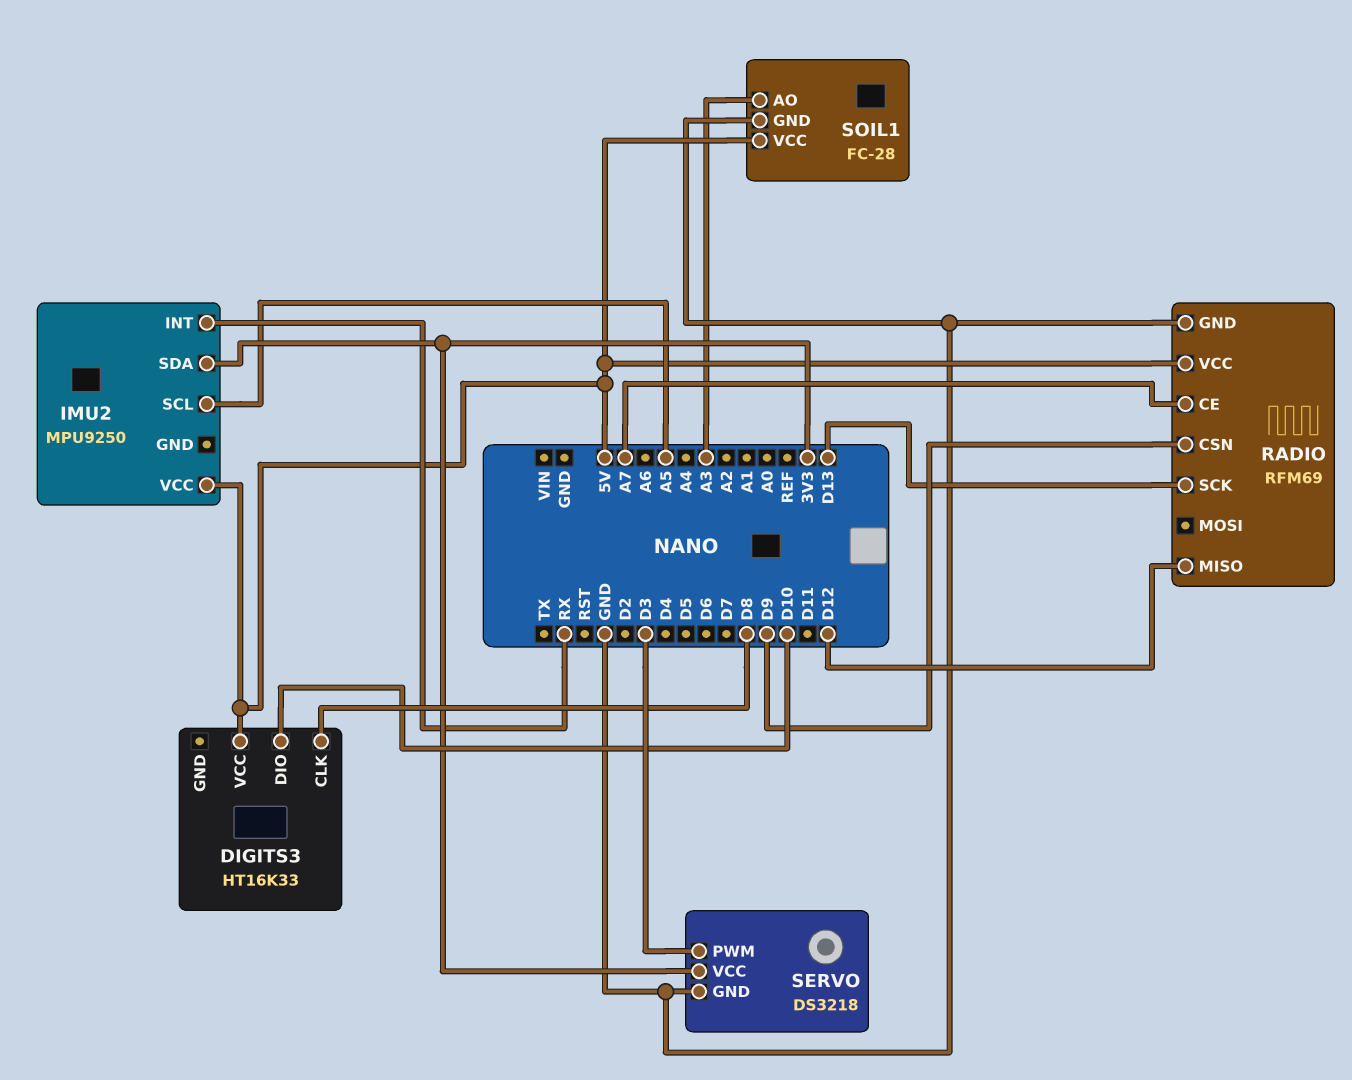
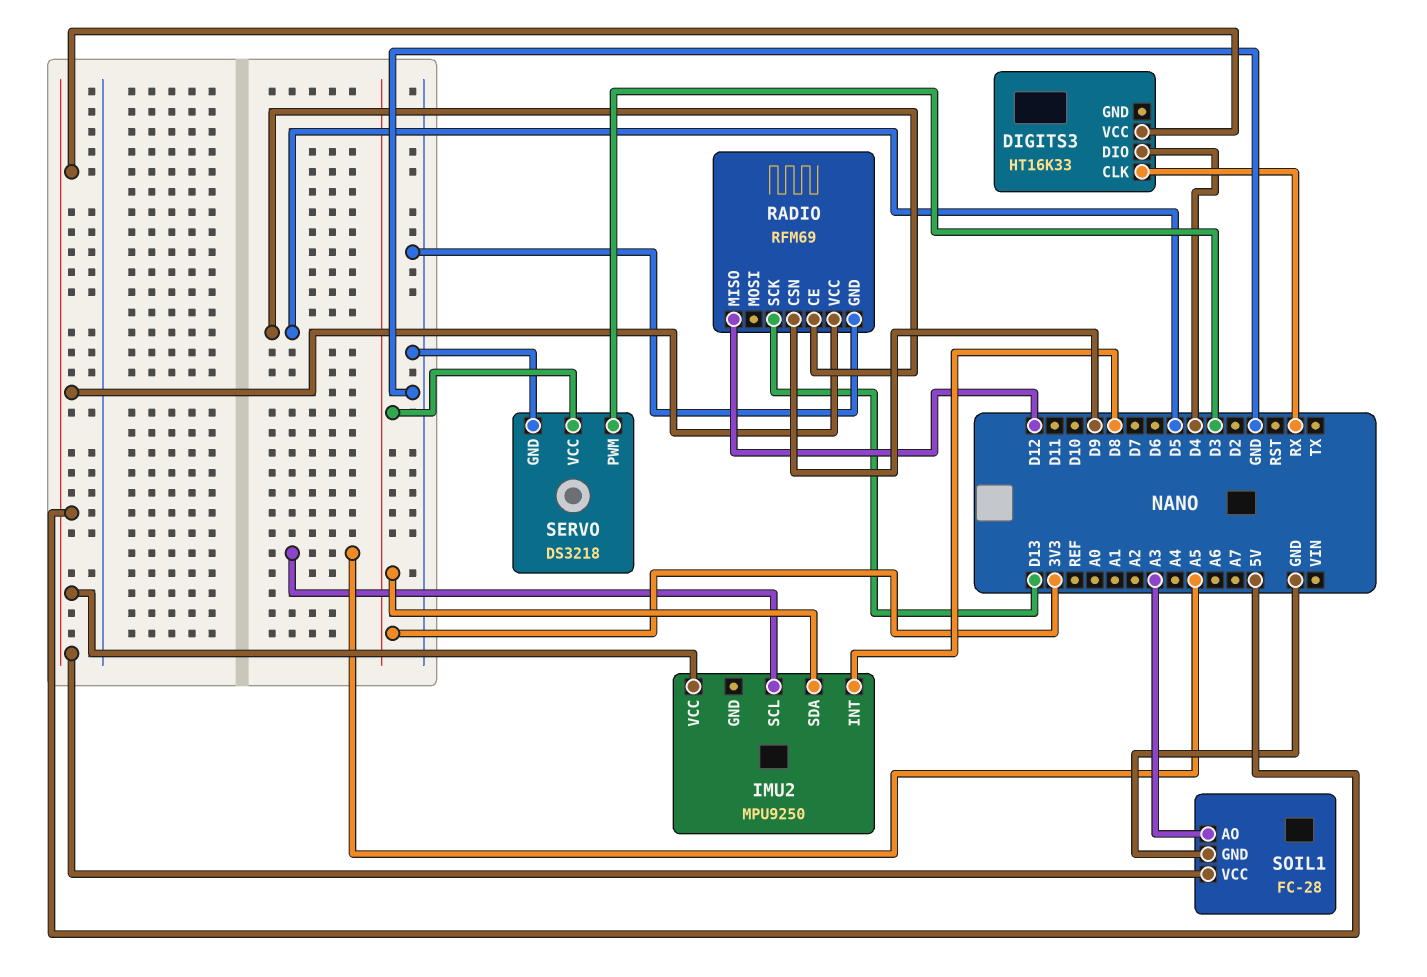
DIGITS3 pin CLK: D8 -> RX
DIGITS3 pin DIO: D10 -> D4
IMU2 pin INT: RX -> D8
RADIO pin CE: A7 -> D5

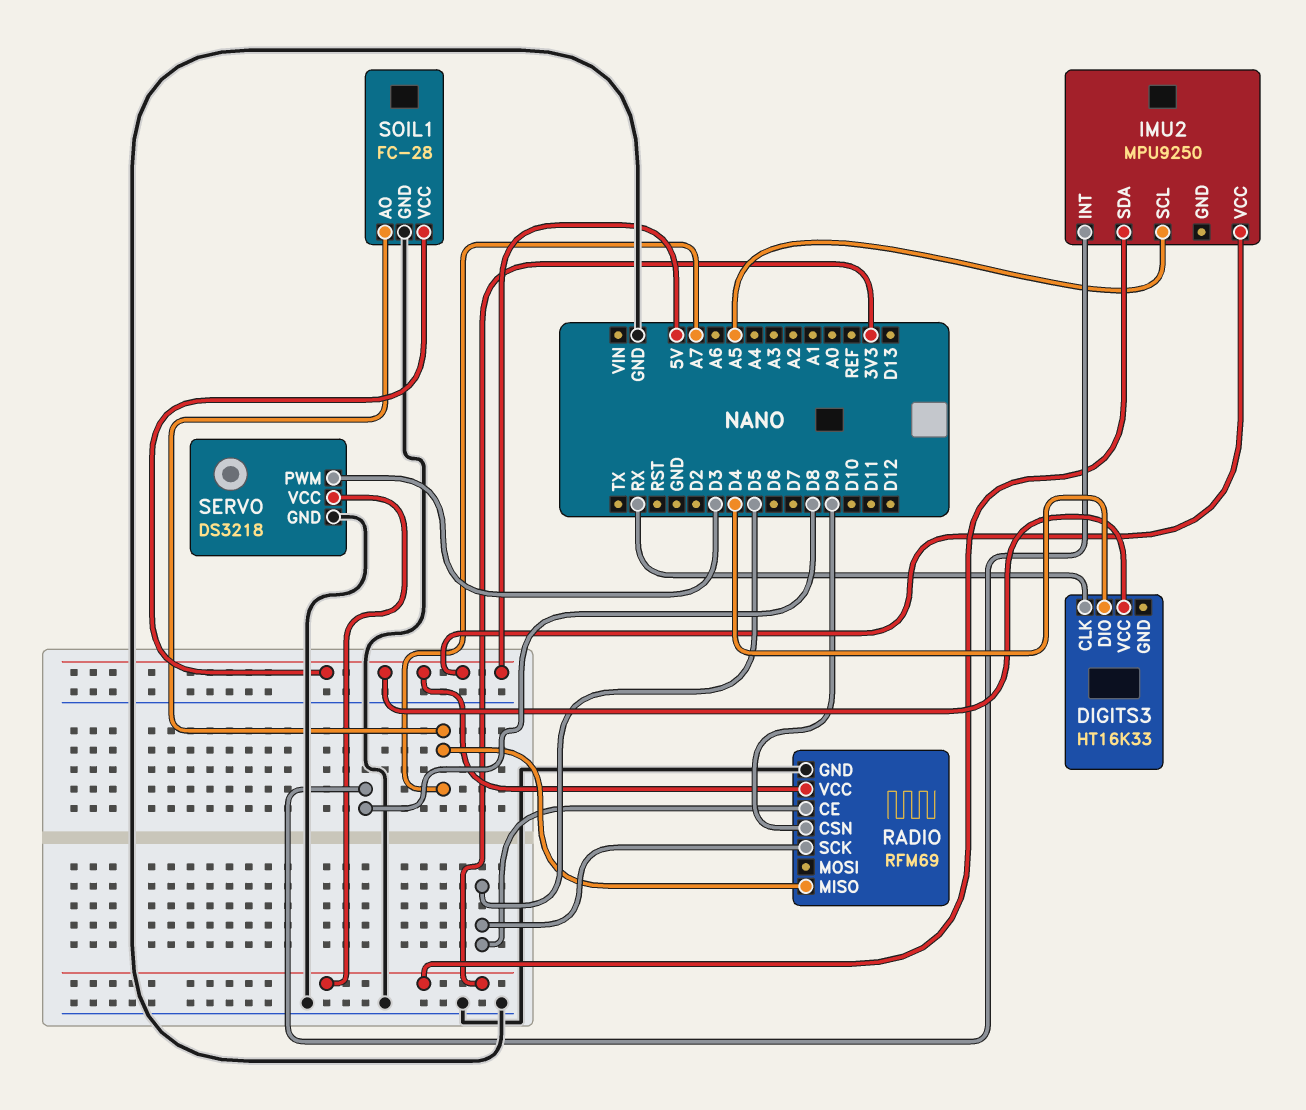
RADIO pin MISO: D12 -> A7
RADIO pin SCK: D13 -> D5
SOIL1 pin AO: A3 -> A7

